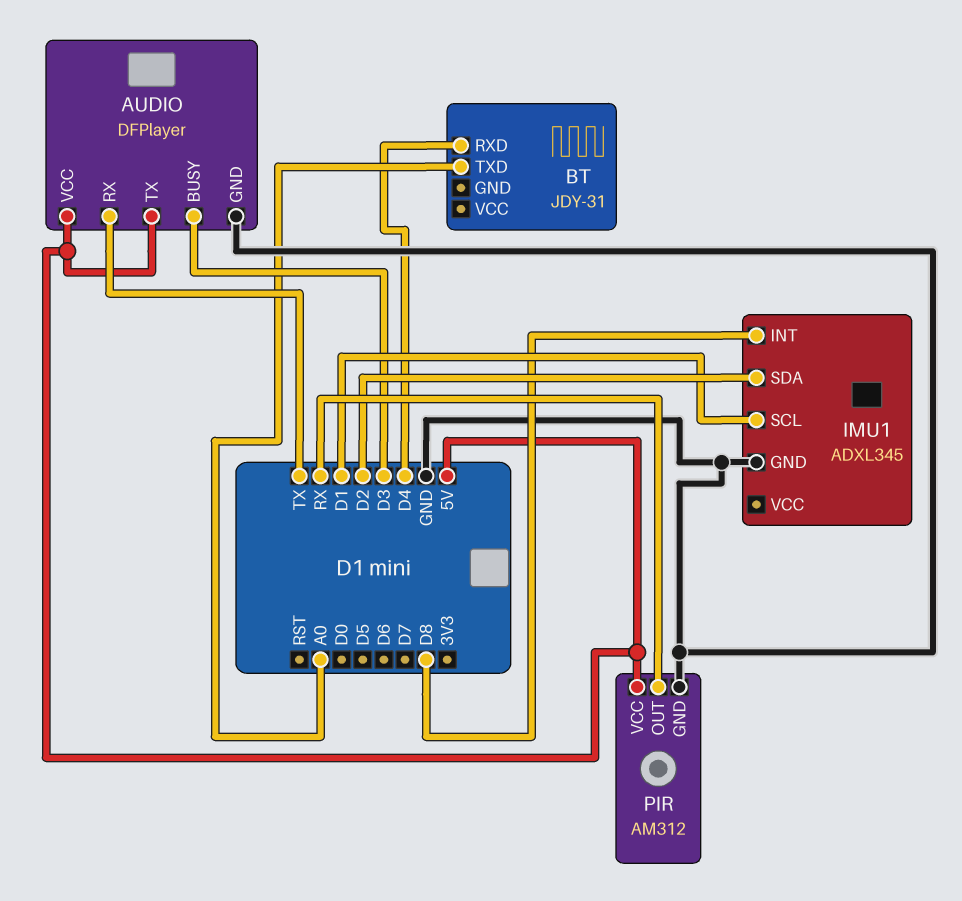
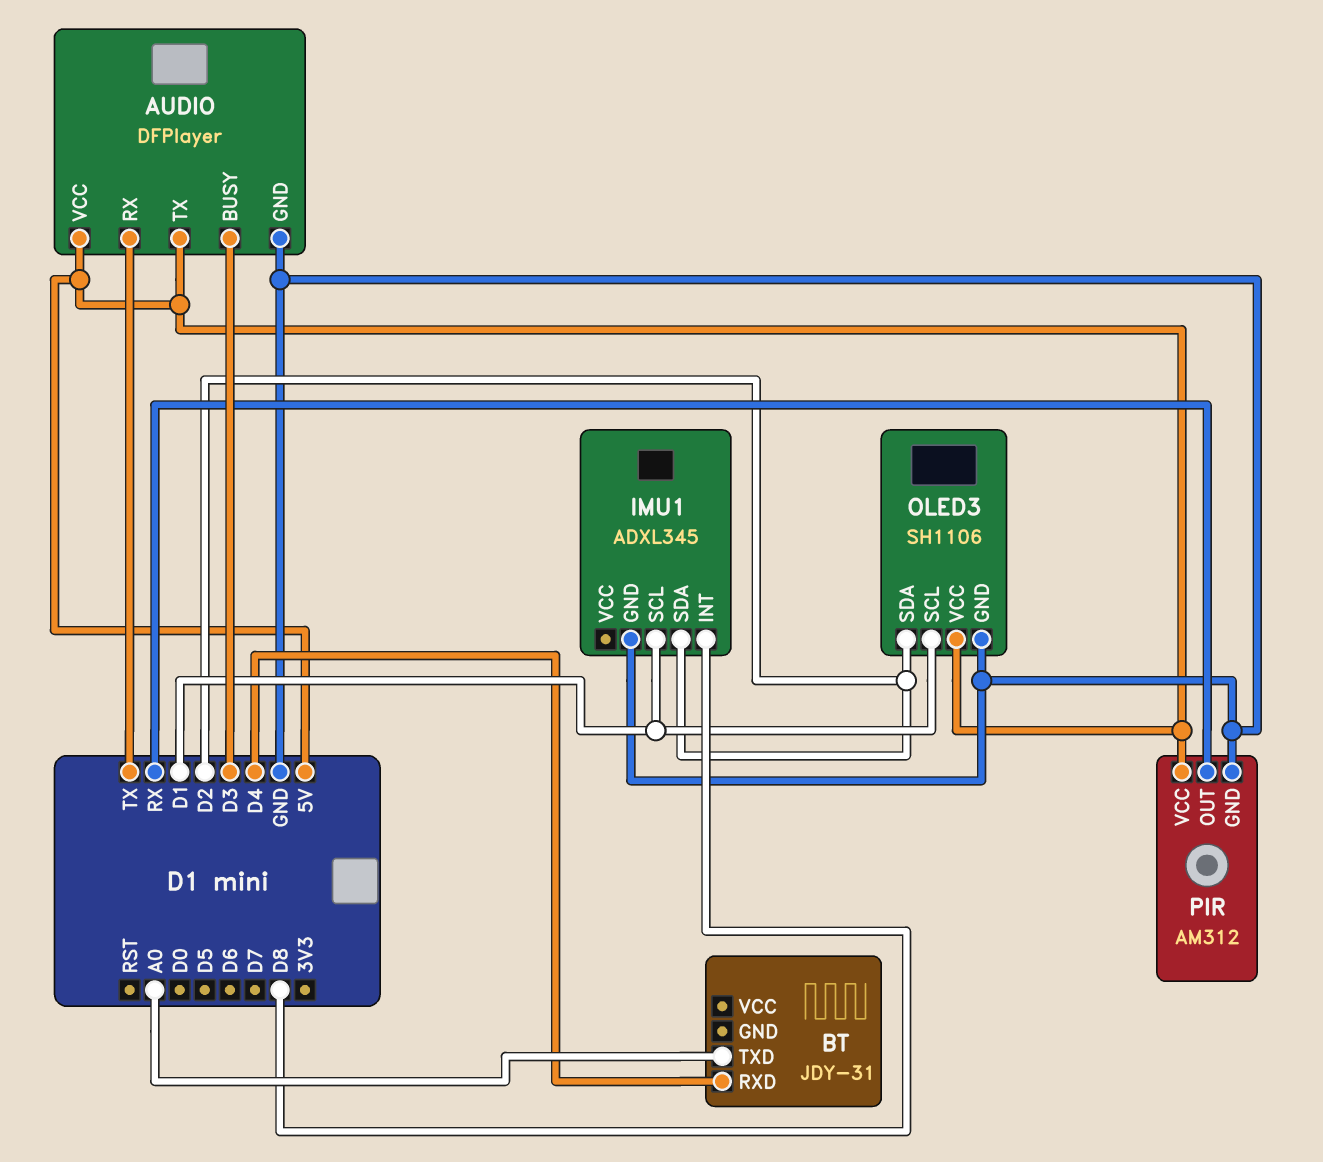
OLED3: none -> SH1106
OLED3 pin GND: none -> GND
OLED3 pin SCL: none -> D1
OLED3 pin SDA: none -> D2
OLED3 pin VCC: none -> 5V

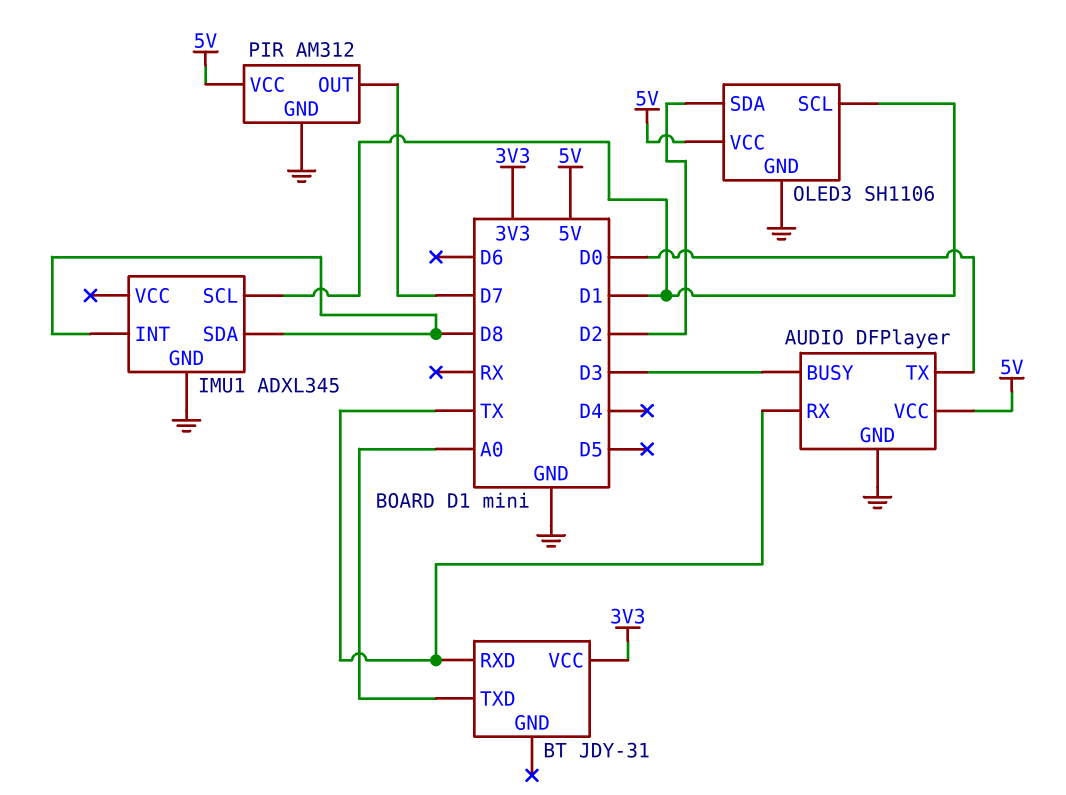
AUDIO pin TX: 5V -> D0
BT pin RXD: D4 -> TX
BT pin VCC: none -> 3V3
IMU1 pin SDA: D2 -> D8
PIR pin OUT: RX -> D7

